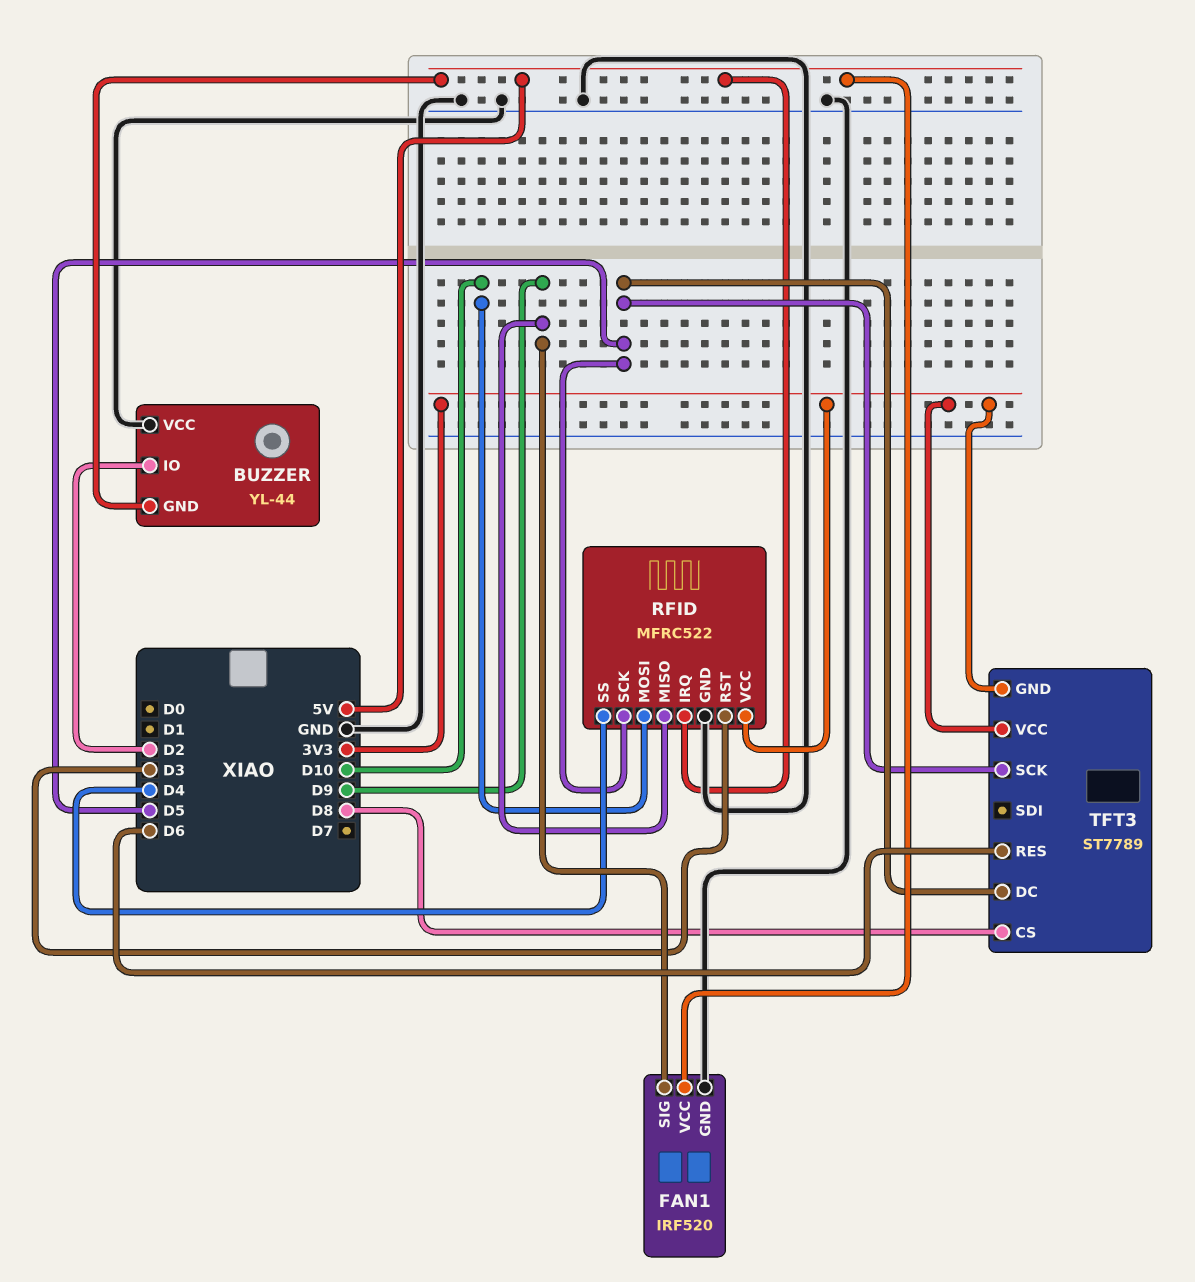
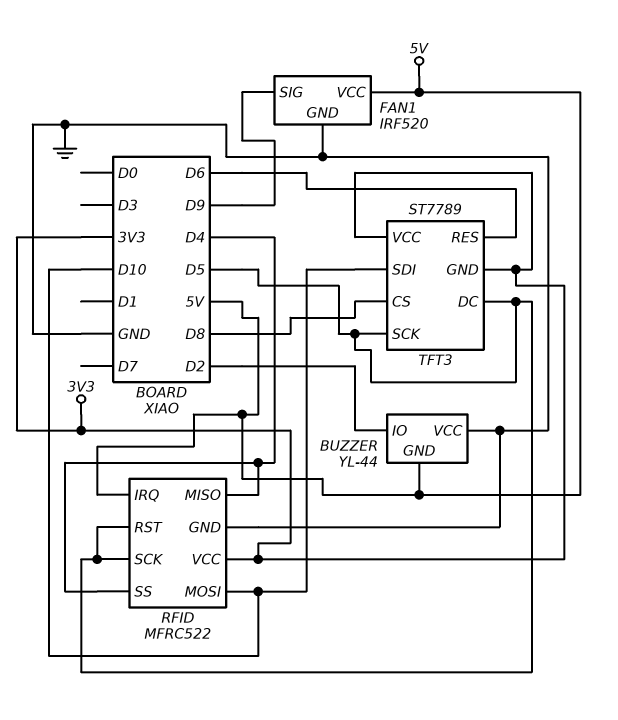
RFID pin MISO: D9 -> D4
RFID pin RST: D3 -> D5
TFT3 pin SDI: none -> D10

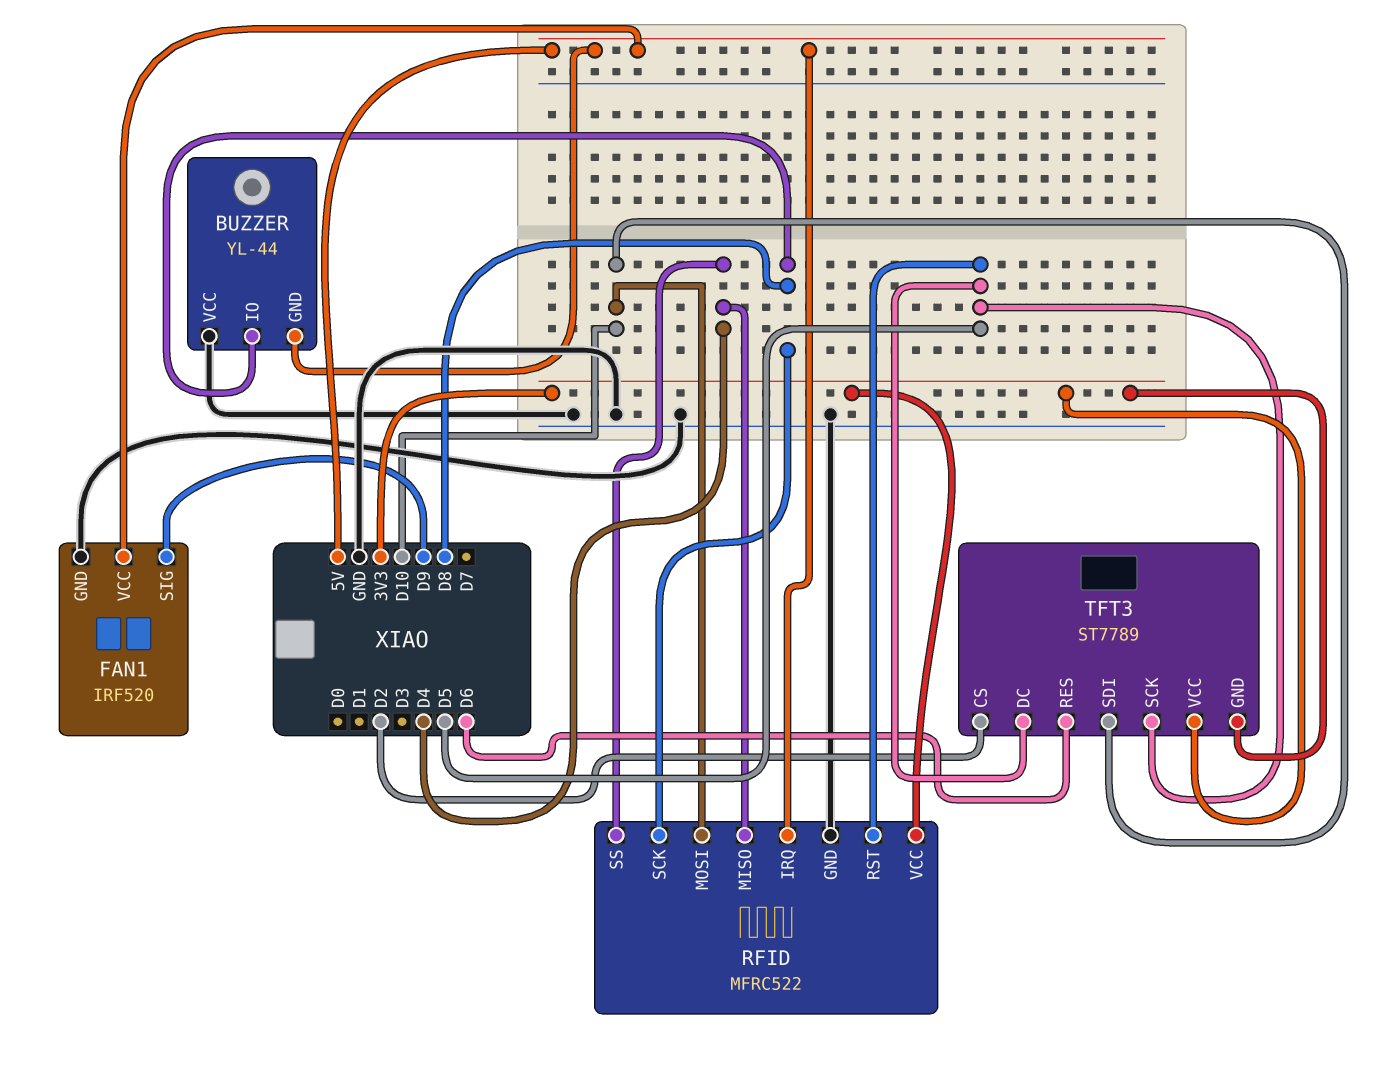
BUZZER pin IO: D2 -> D8
RFID pin SCK: D5 -> D8
TFT3 pin CS: D8 -> D2

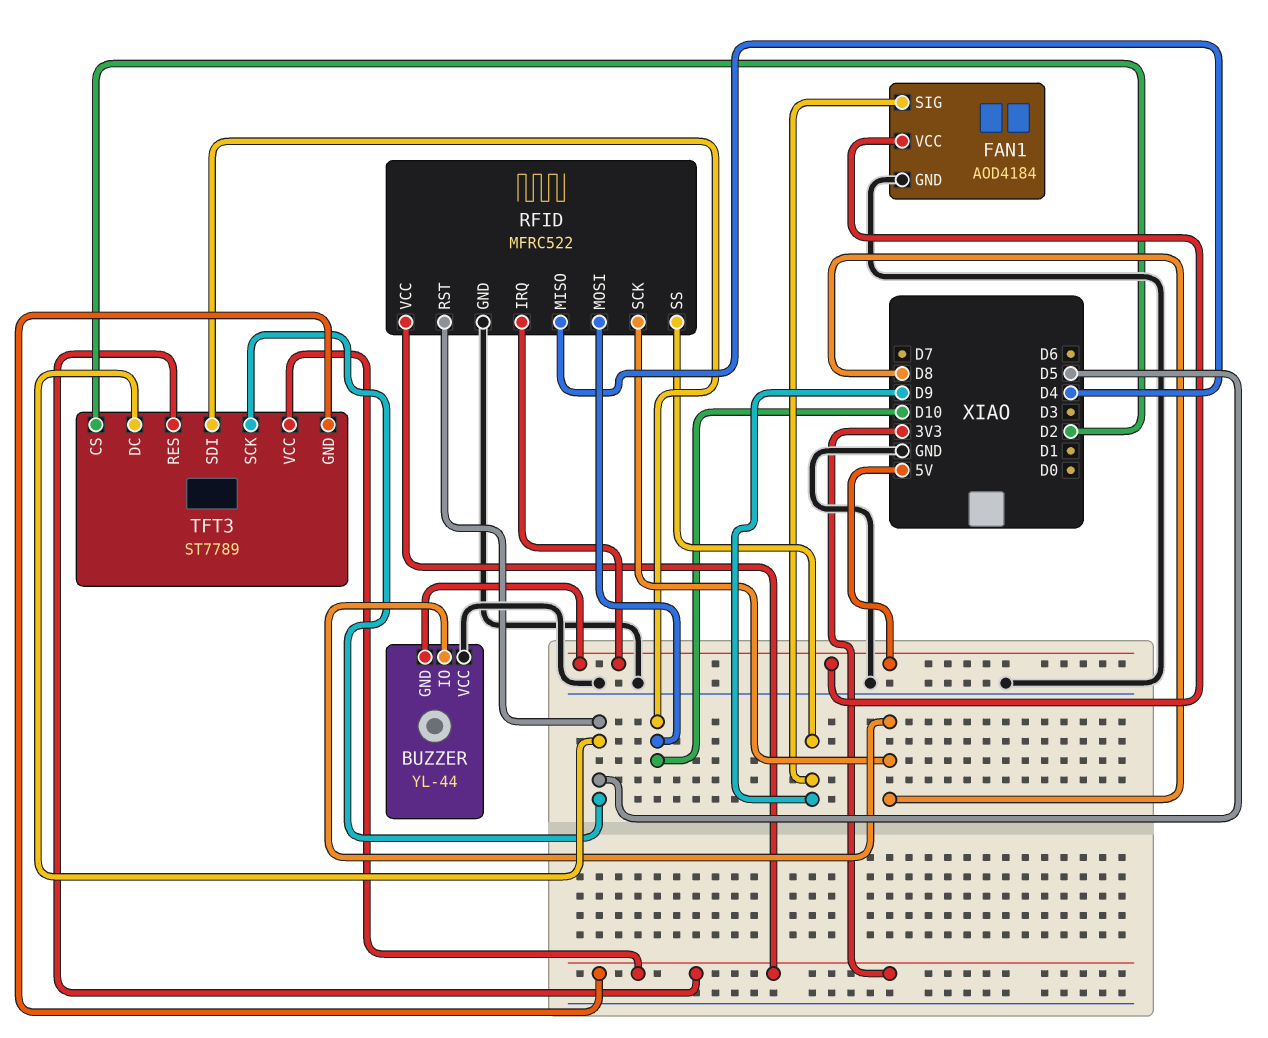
FAN1: IRF520 -> AOD4184
RFID pin SS: D4 -> D9
TFT3 pin RES: D6 -> 3V3

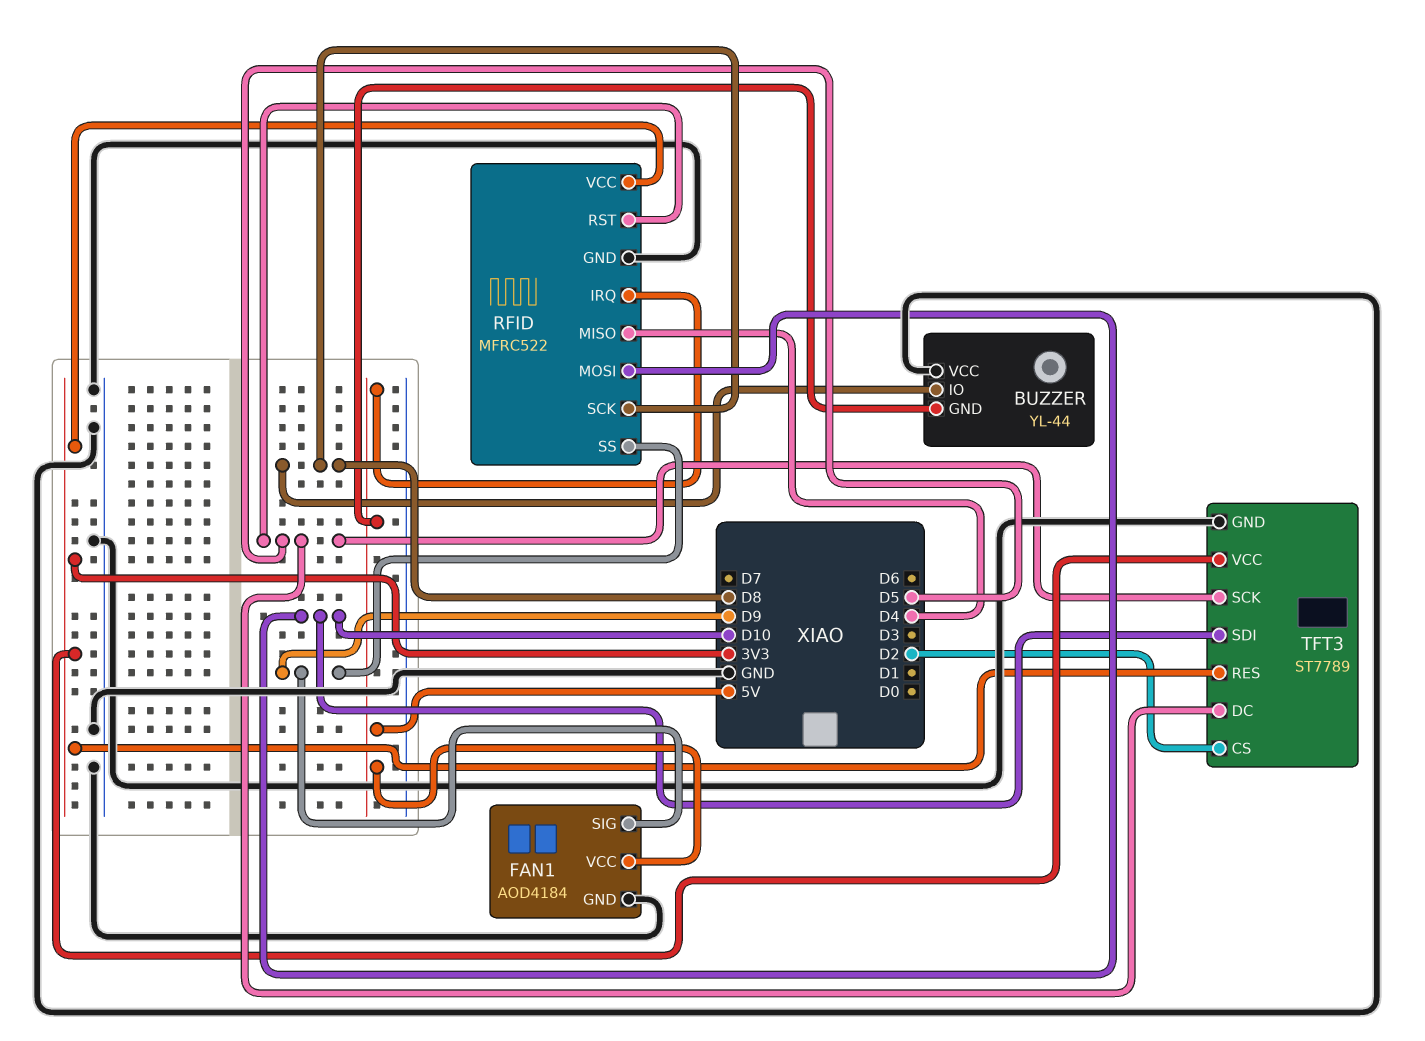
TFT3 pin GND: 3V3 -> GND

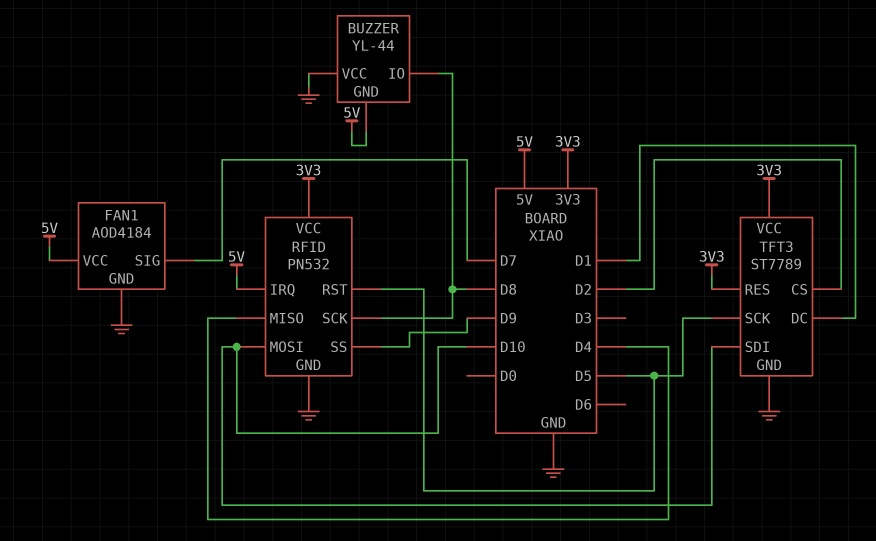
FAN1 pin SIG: D9 -> D7
RFID: MFRC522 -> PN532
TFT3 pin DC: D5 -> D1

